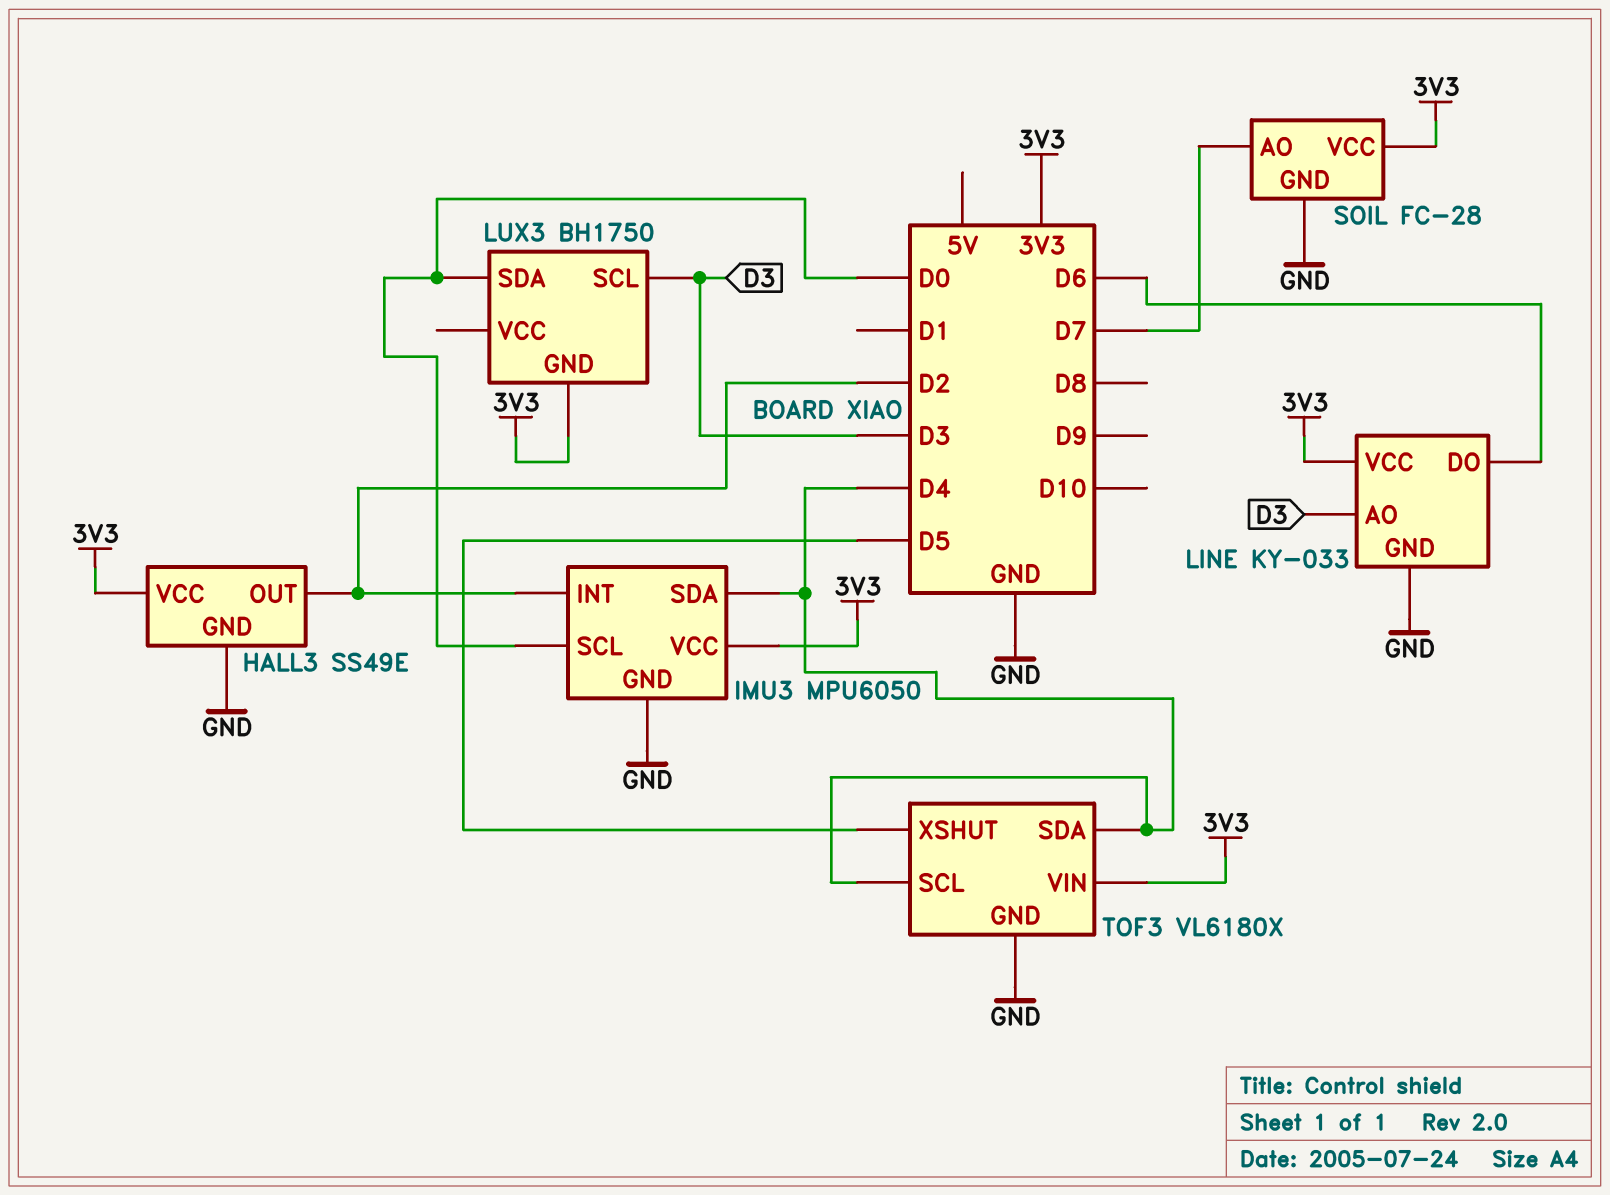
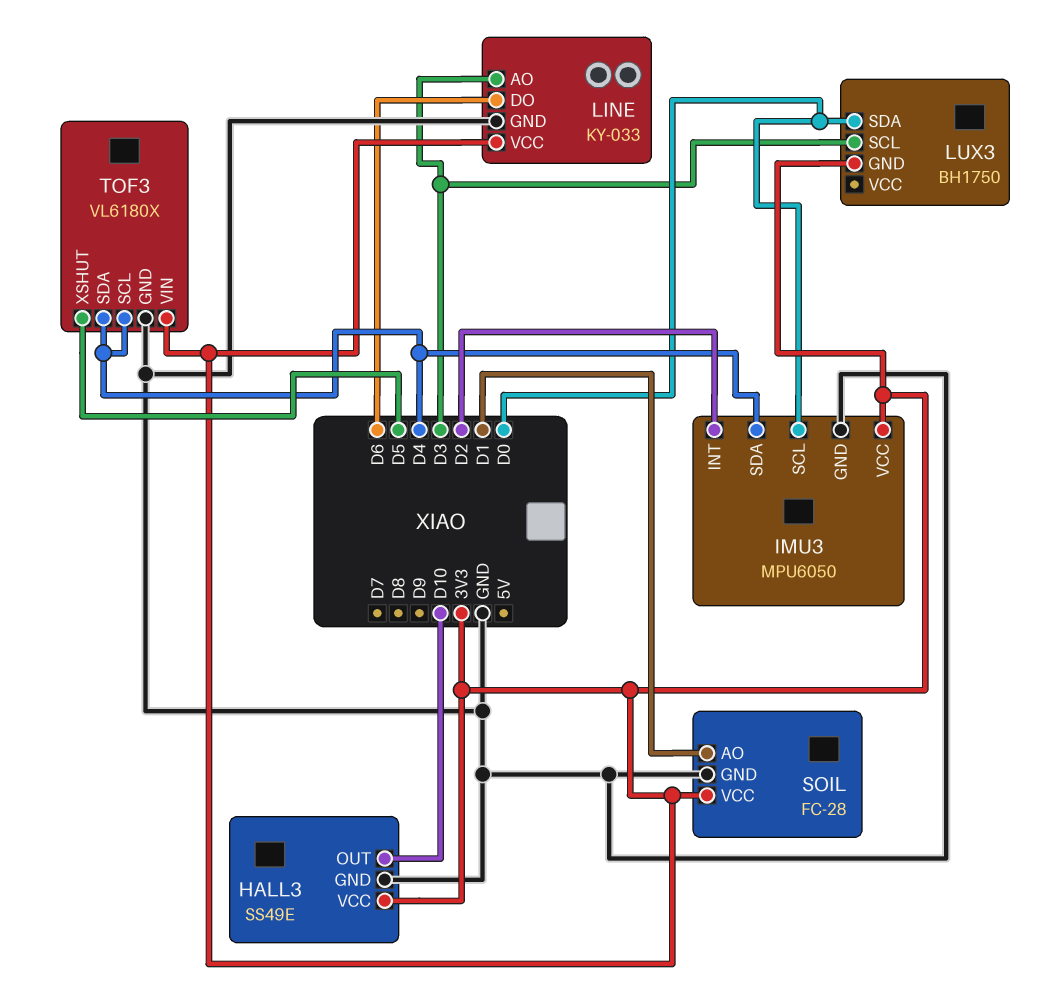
HALL3 pin OUT: D2 -> D10
SOIL pin AO: D7 -> D1

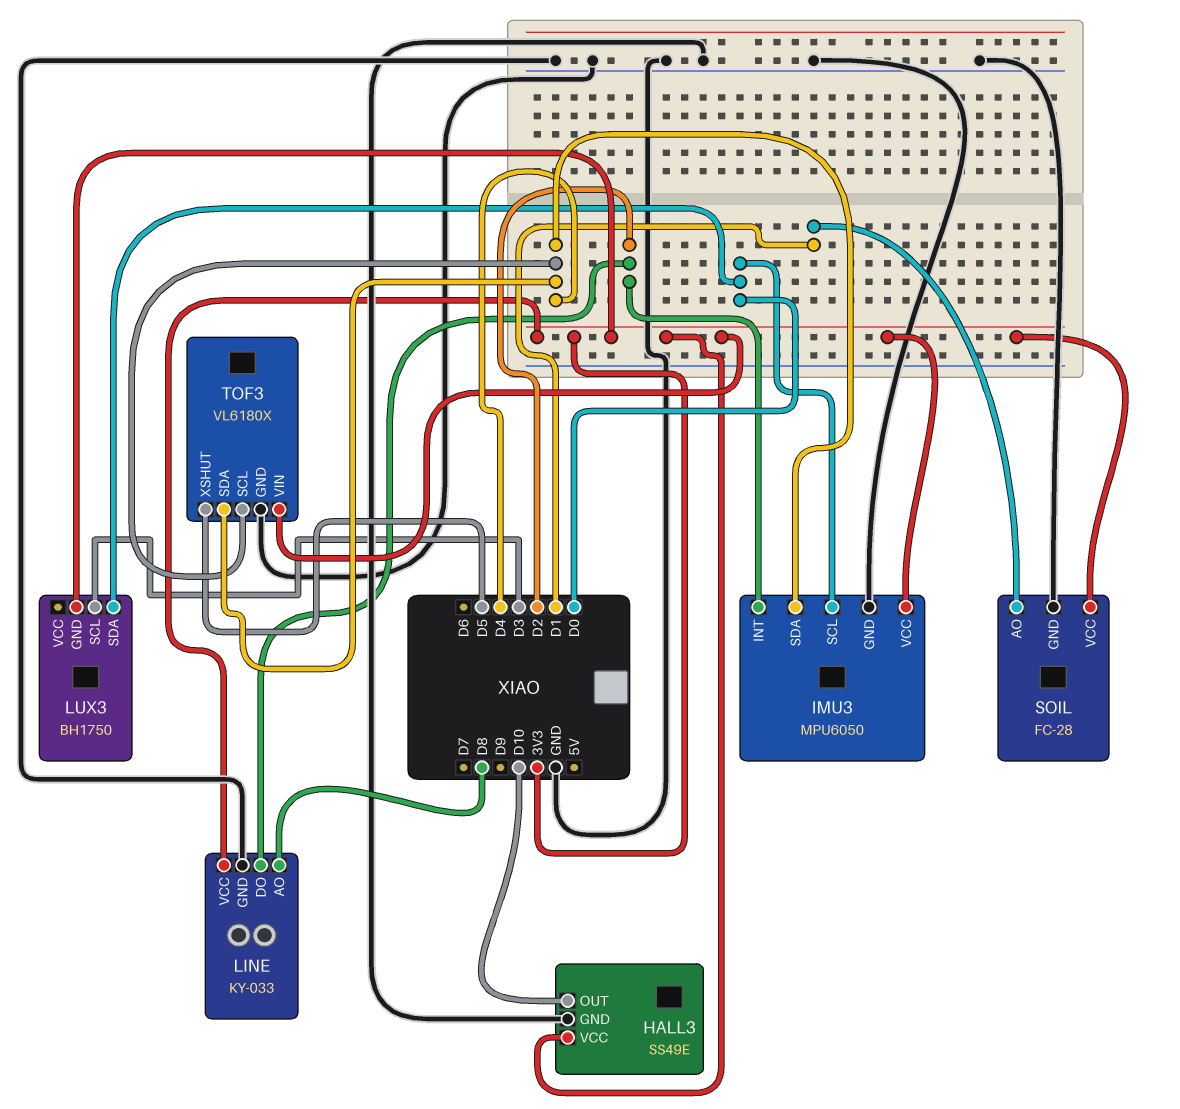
LINE pin AO: D3 -> D8
LINE pin DO: D6 -> D2

